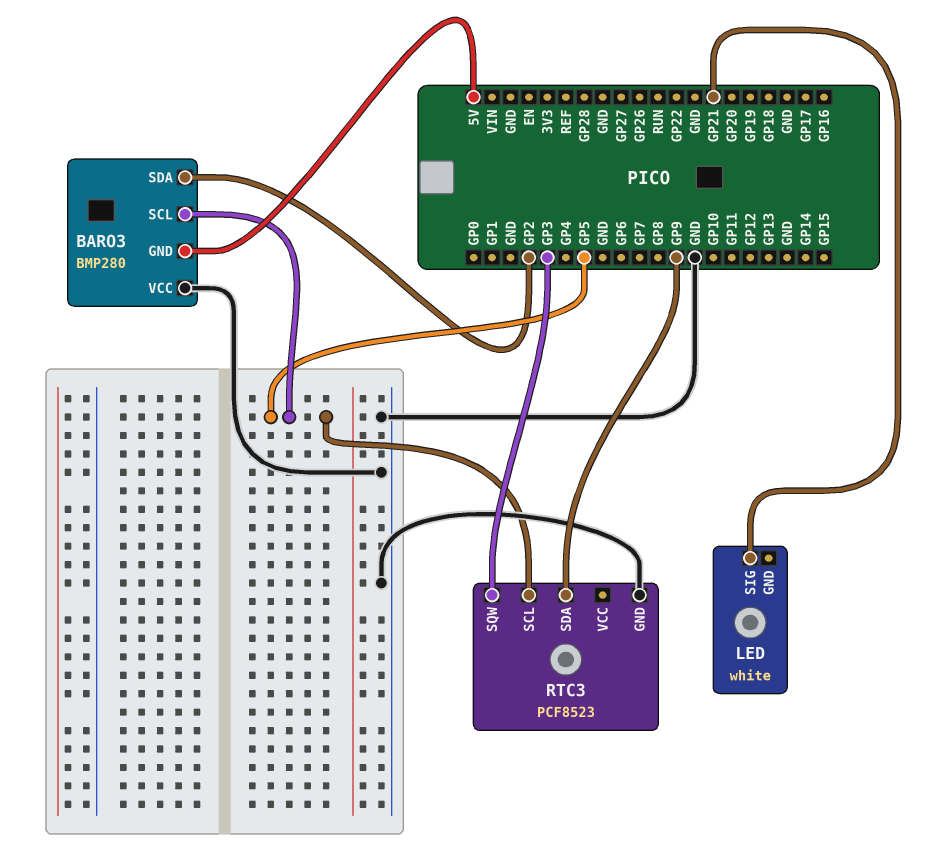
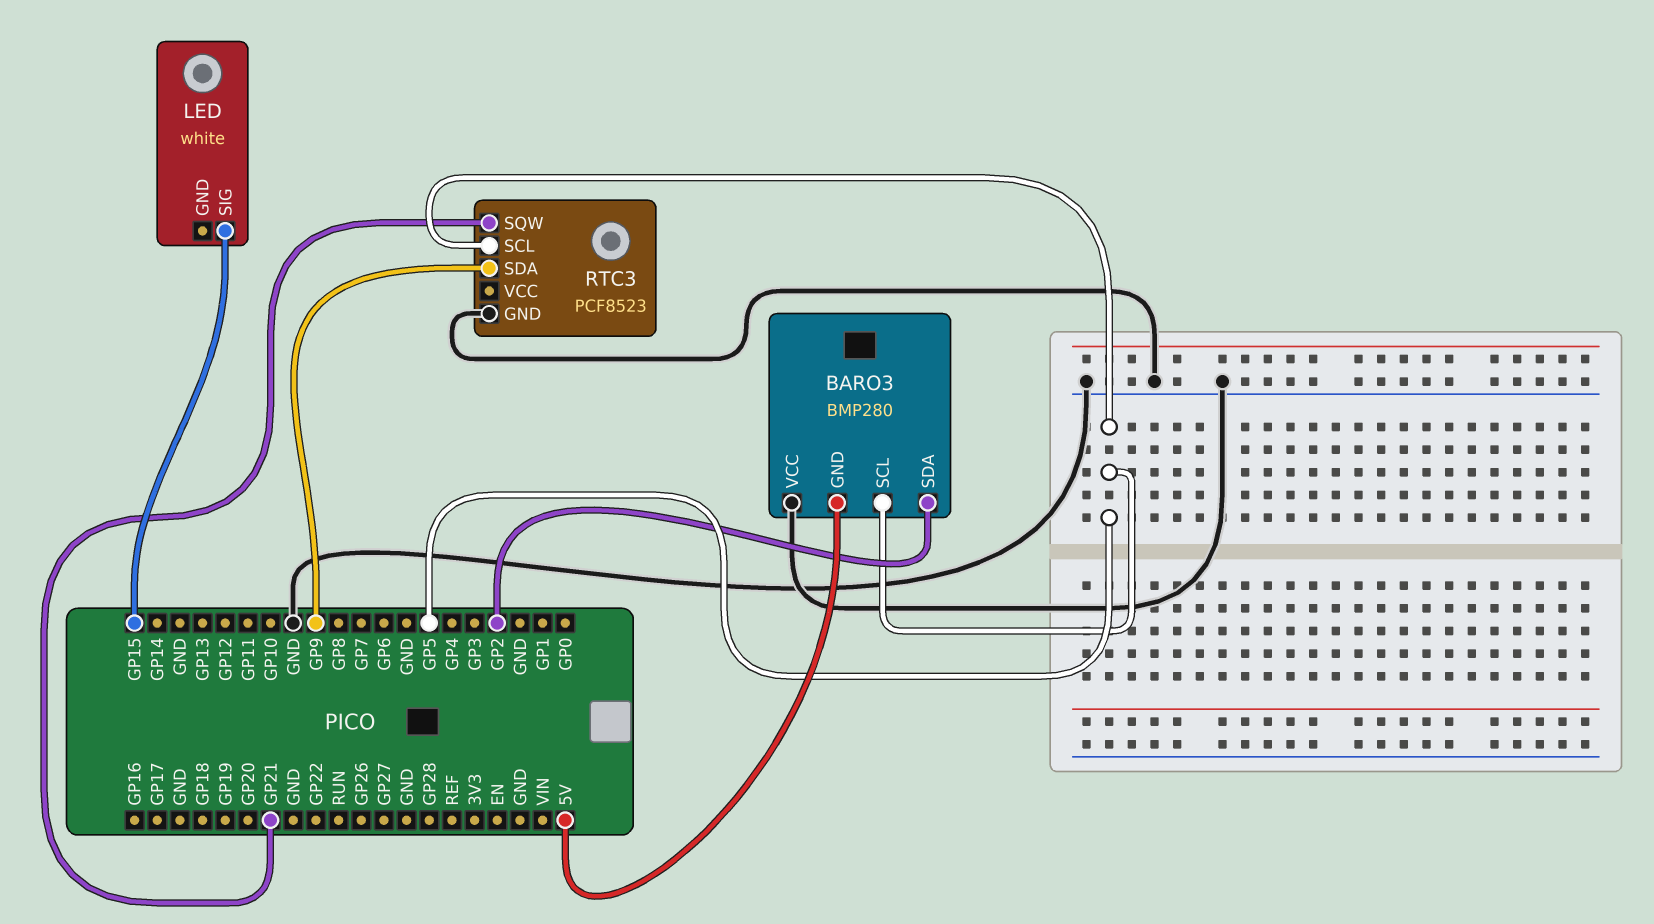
LED pin SIG: GP21 -> GP15
RTC3 pin SQW: GP3 -> GP21

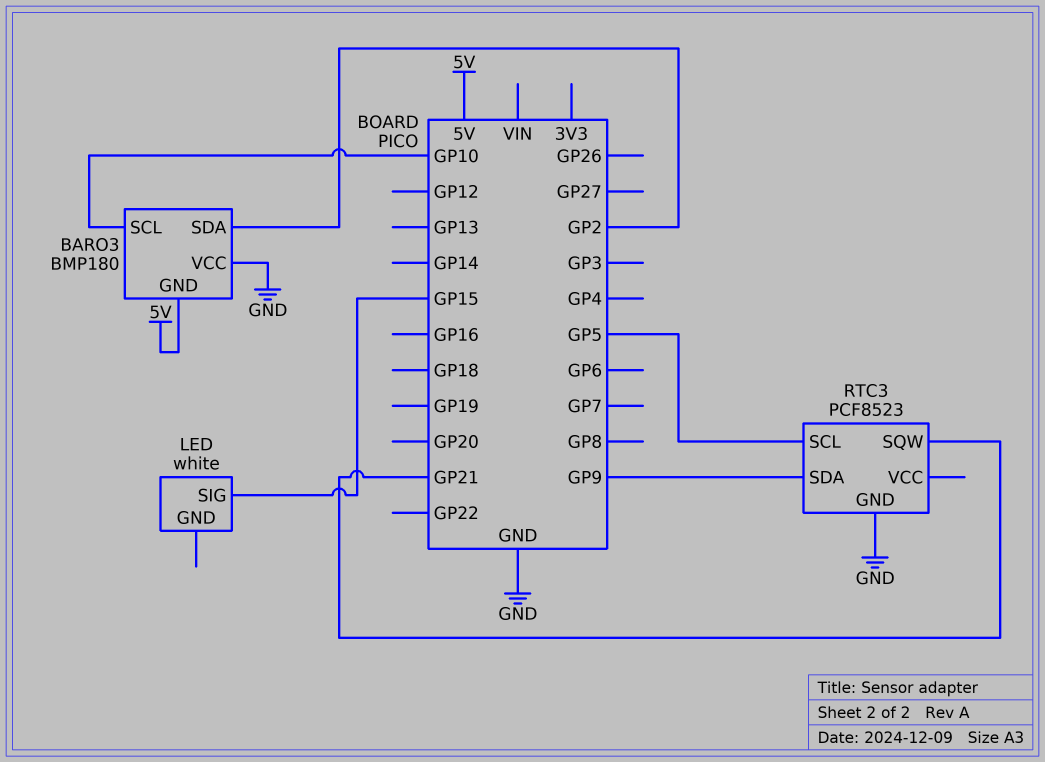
BARO3: BMP280 -> BMP180
BARO3 pin SCL: GP5 -> GP10

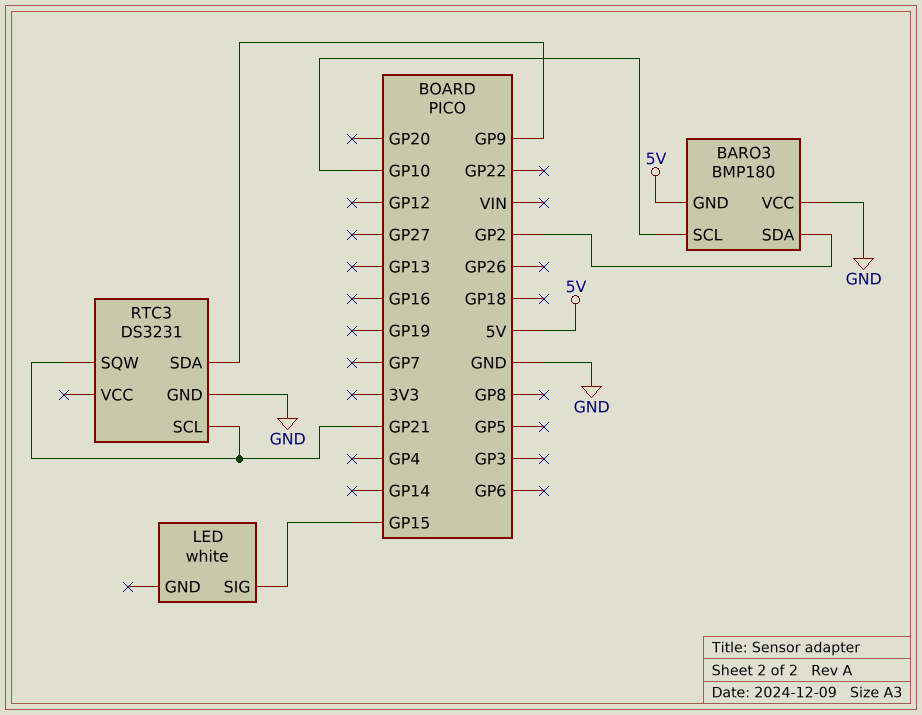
RTC3: PCF8523 -> DS3231
RTC3 pin SCL: GP5 -> GP21

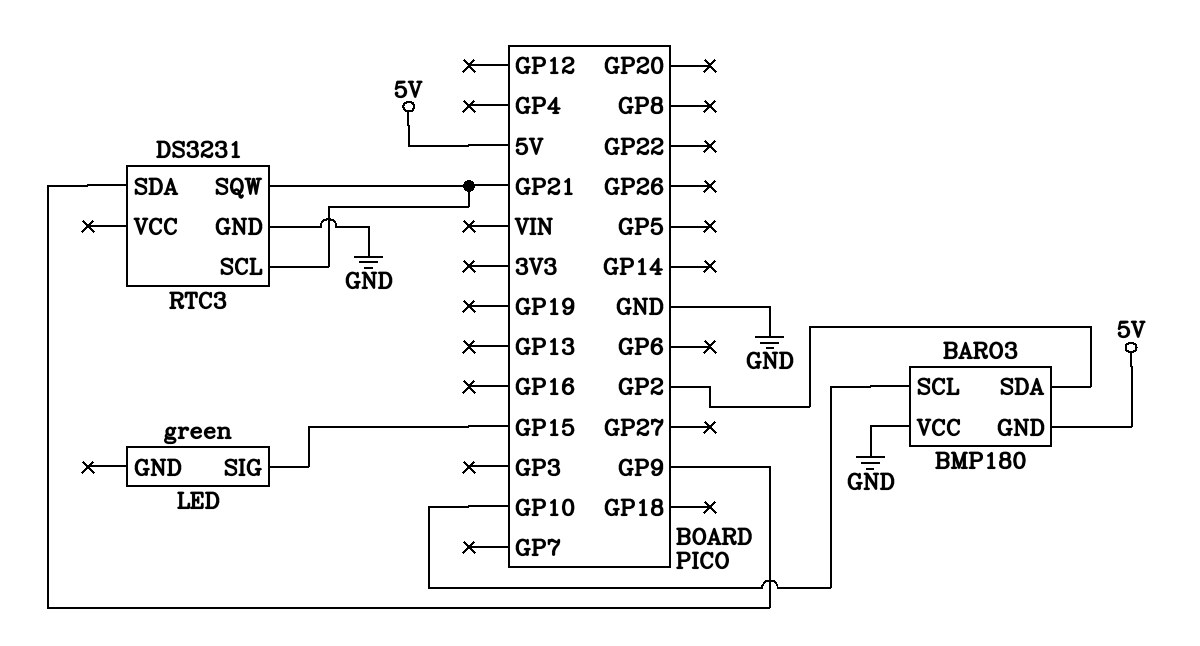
LED: white -> green

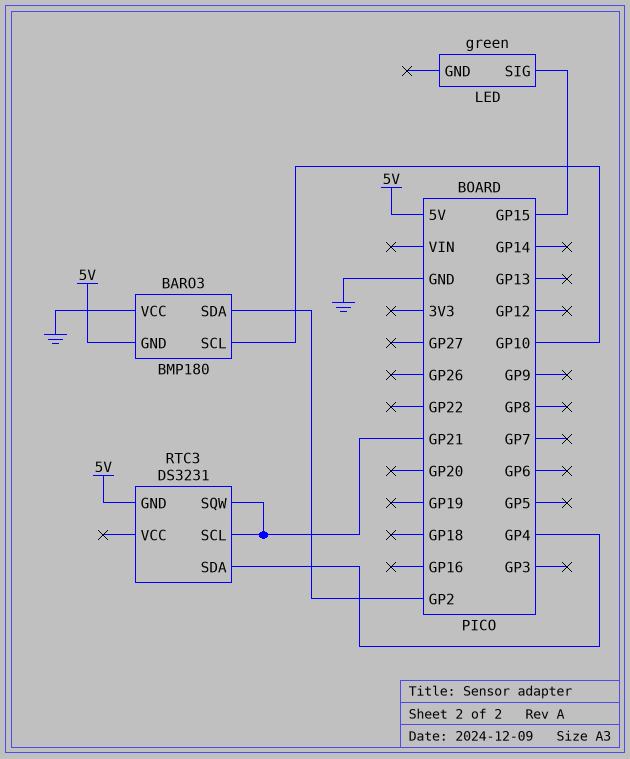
RTC3 pin GND: GND -> 5V
RTC3 pin SDA: GP9 -> GP4

